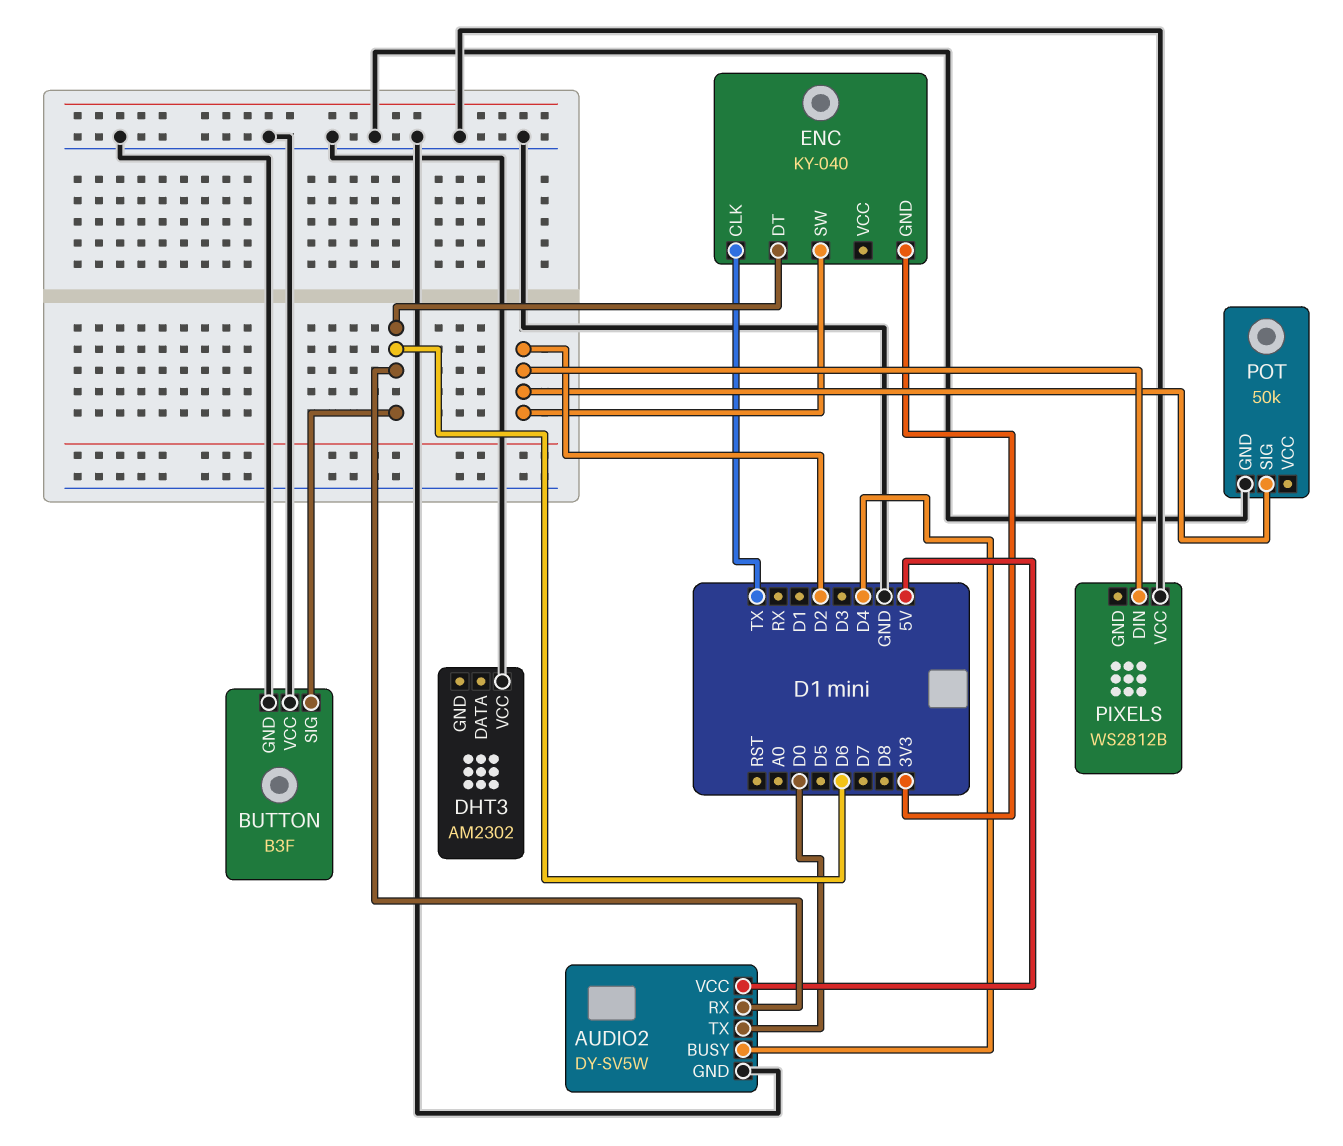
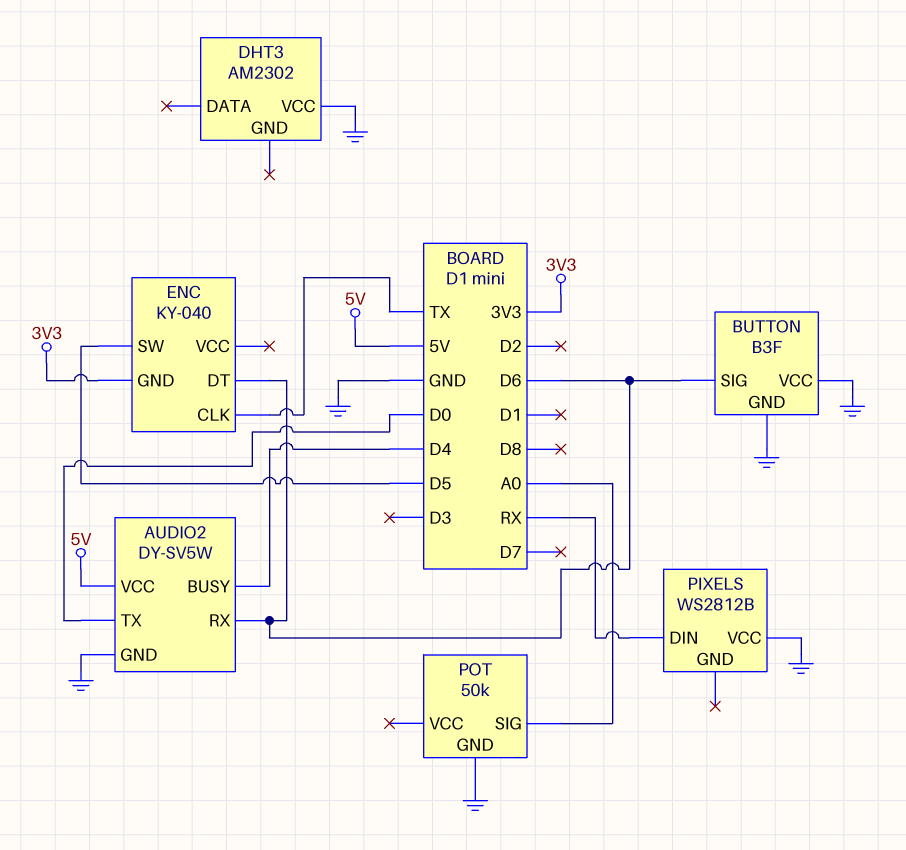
ENC pin SW: D2 -> D5
PIXELS pin DIN: D2 -> RX
POT pin SIG: D2 -> A0

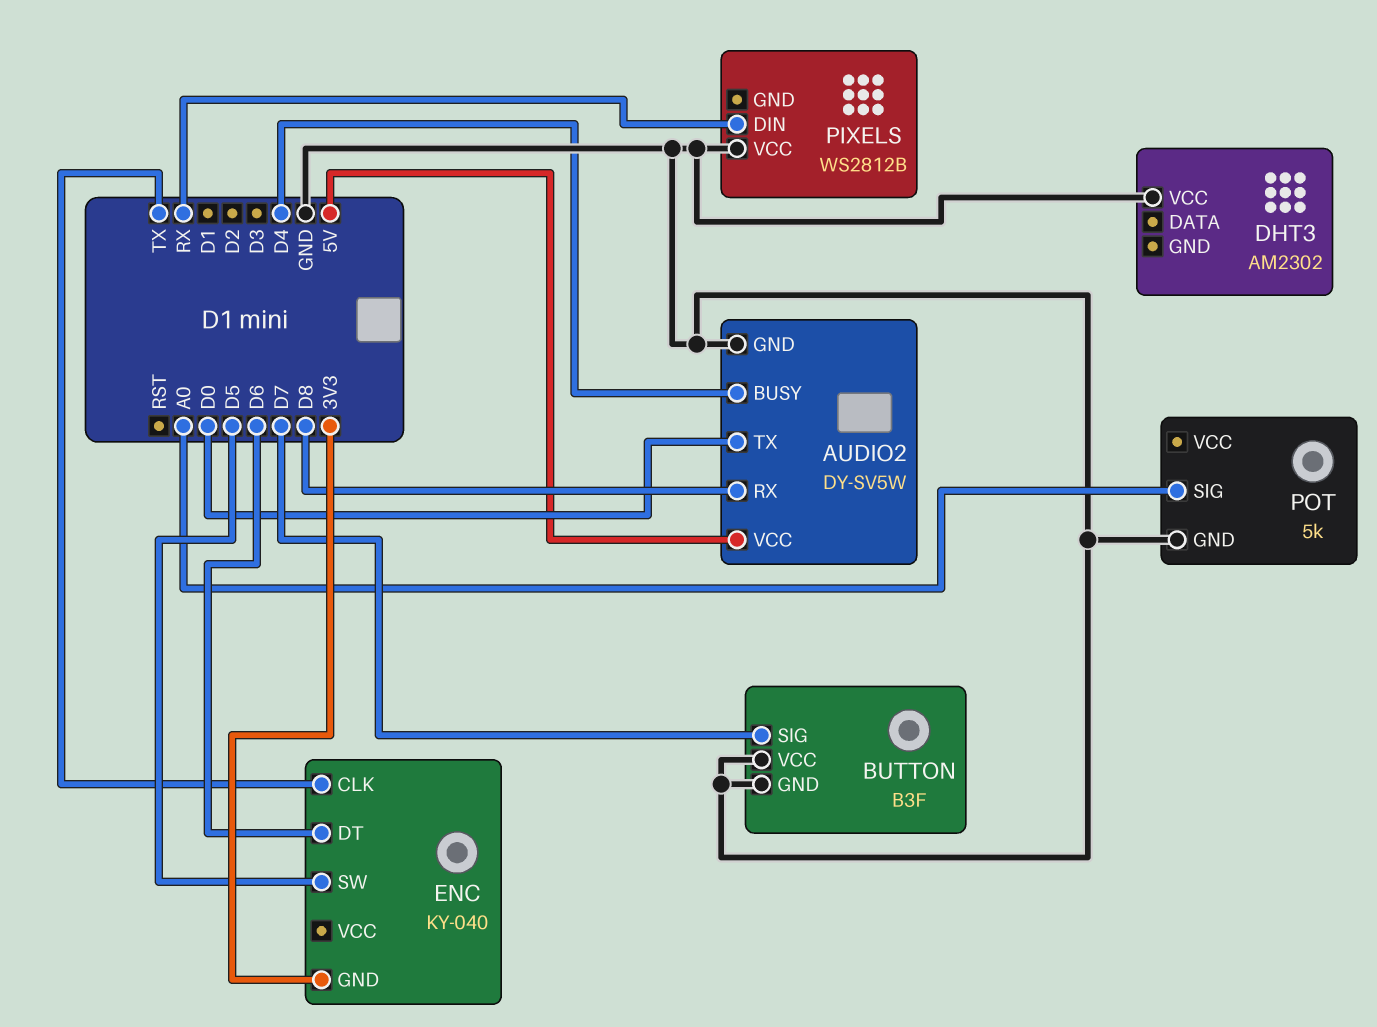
AUDIO2 pin RX: D6 -> D8
BUTTON pin SIG: D6 -> D7
POT: 50k -> 5k

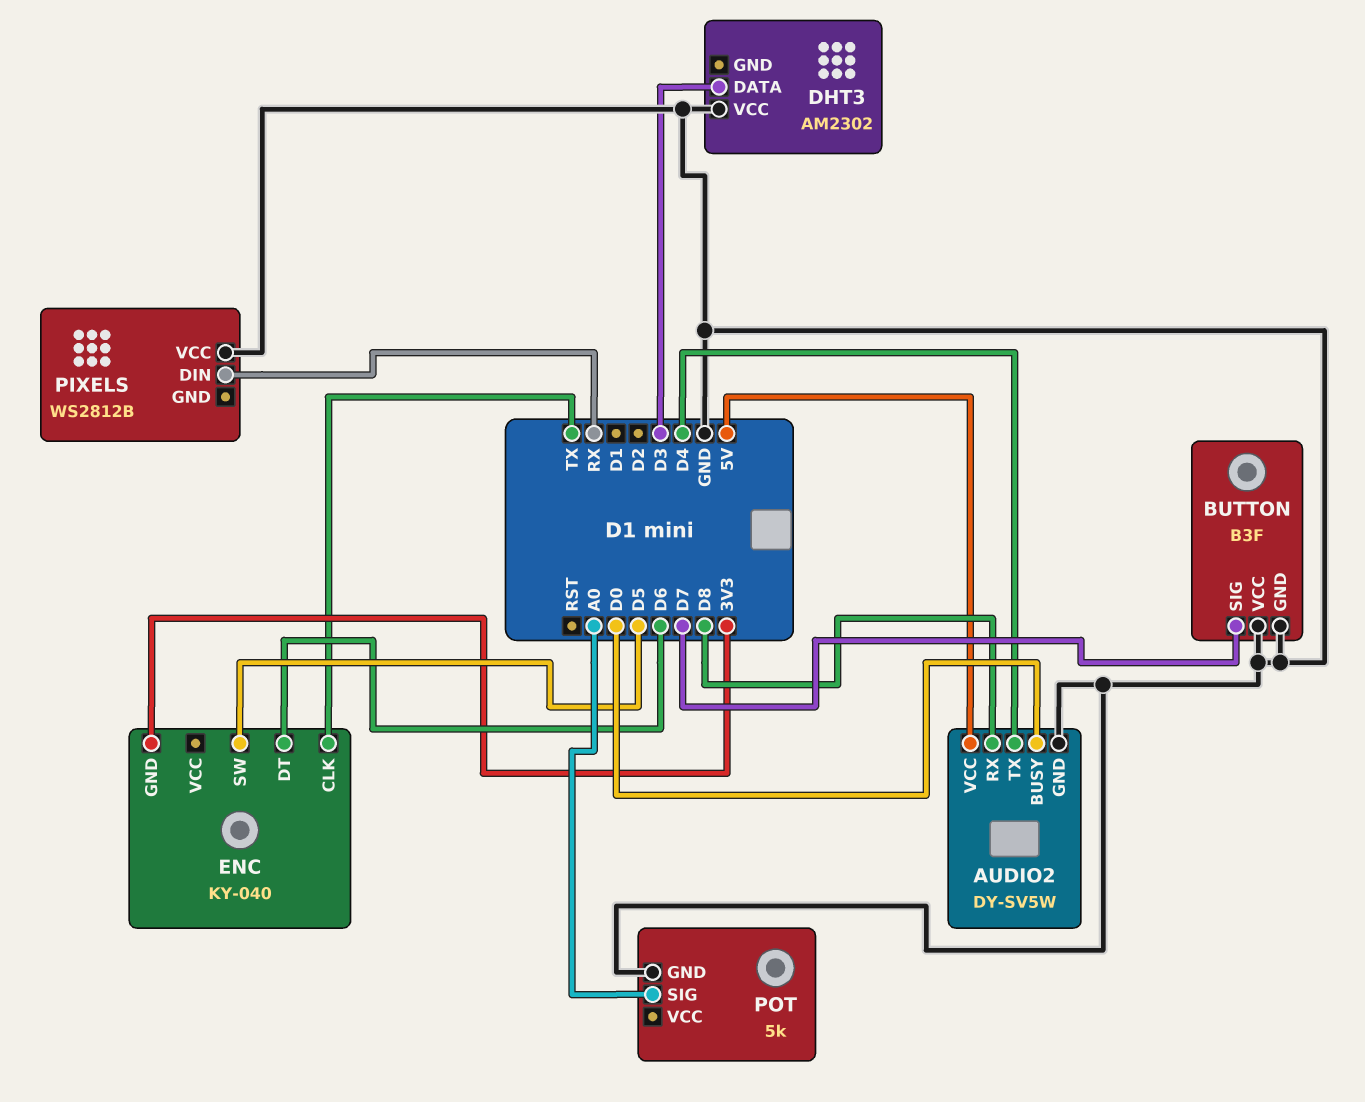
AUDIO2 pin BUSY: D4 -> D0
AUDIO2 pin TX: D0 -> D4
DHT3 pin DATA: none -> D3

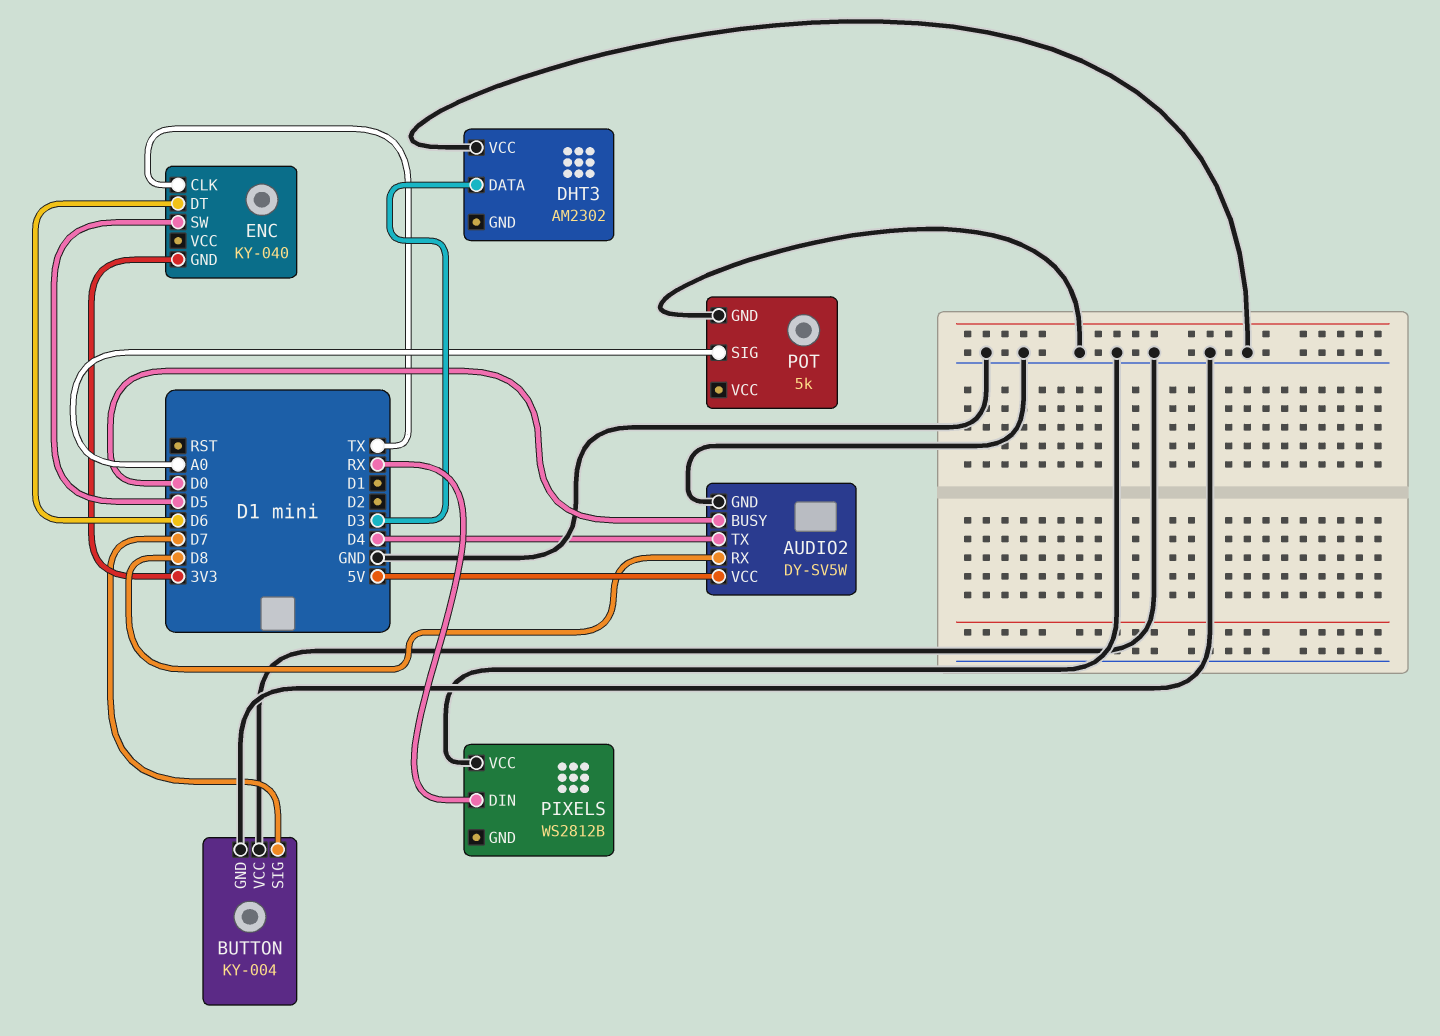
BUTTON: B3F -> KY-004

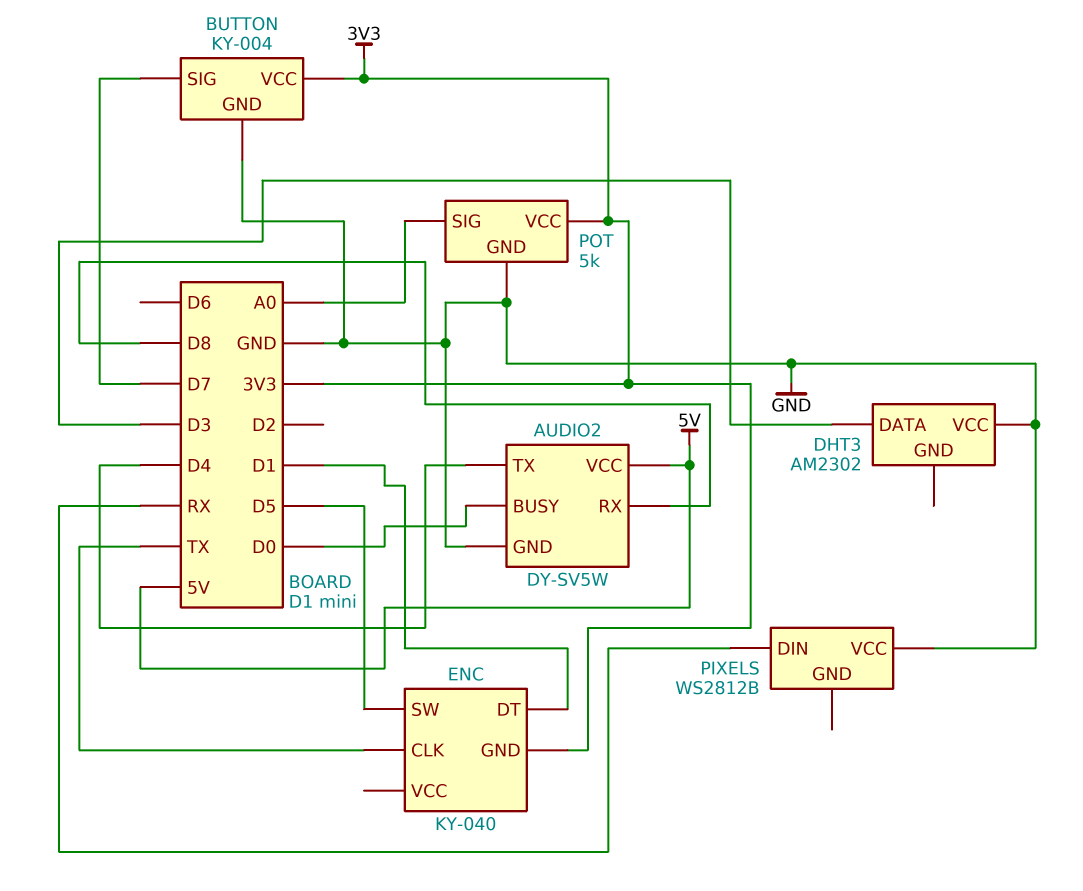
BUTTON pin VCC: GND -> 3V3
ENC pin DT: D6 -> D1
POT pin VCC: none -> 3V3

